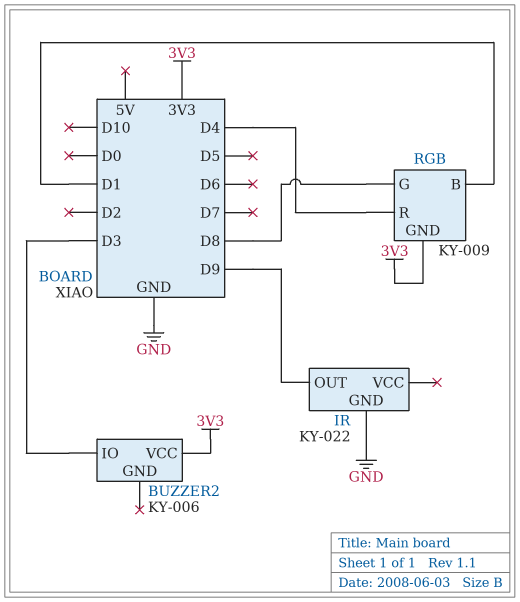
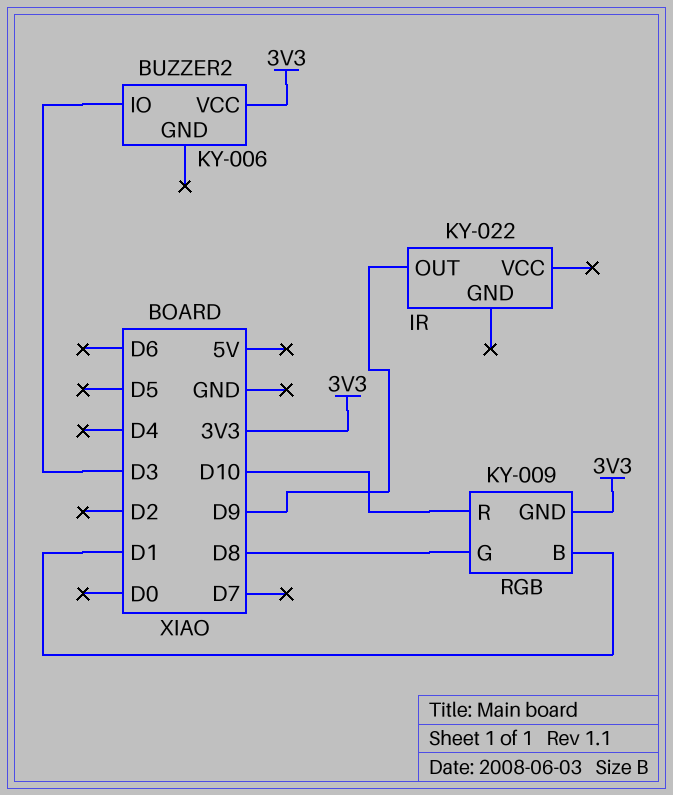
IR pin GND: GND -> none
RGB pin R: D4 -> D10

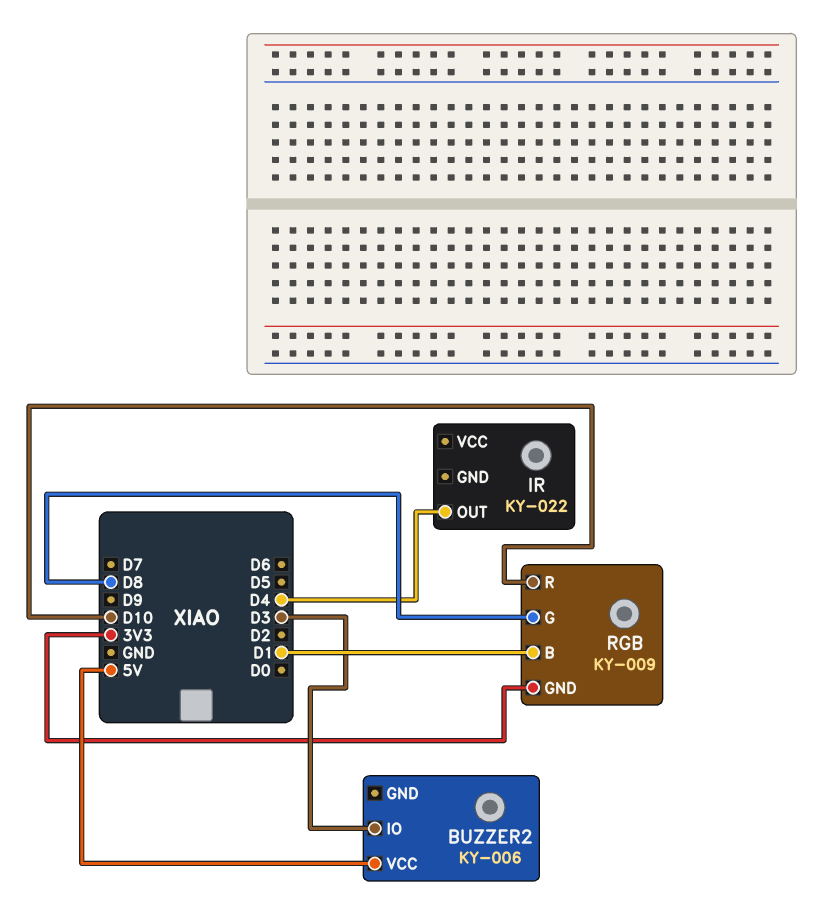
BUZZER2 pin VCC: 3V3 -> 5V
IR pin OUT: D9 -> D4

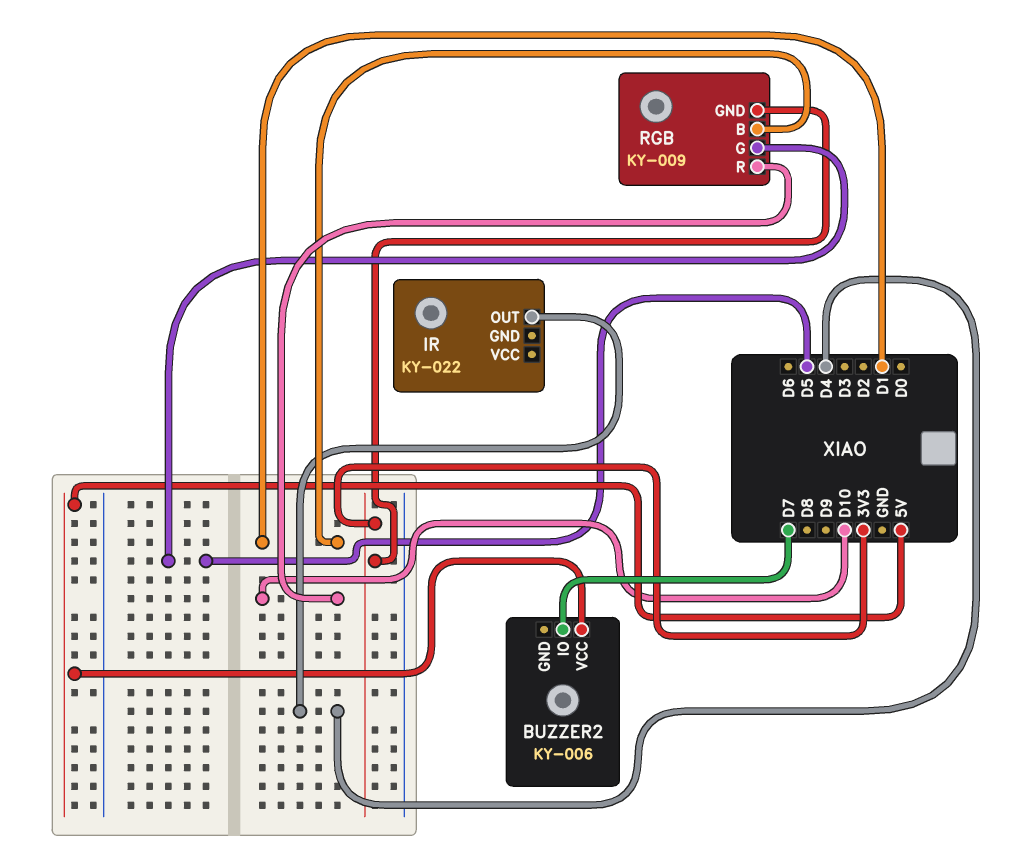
BUZZER2 pin IO: D3 -> D7
RGB pin G: D8 -> D5

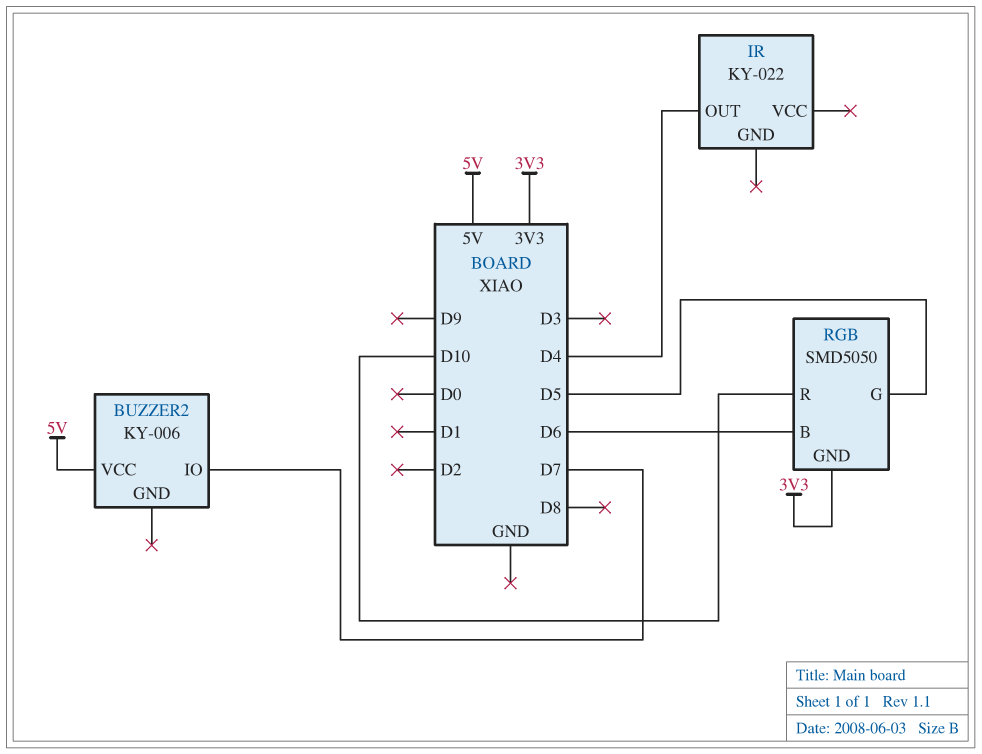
RGB: KY-009 -> SMD5050
RGB pin B: D1 -> D6

